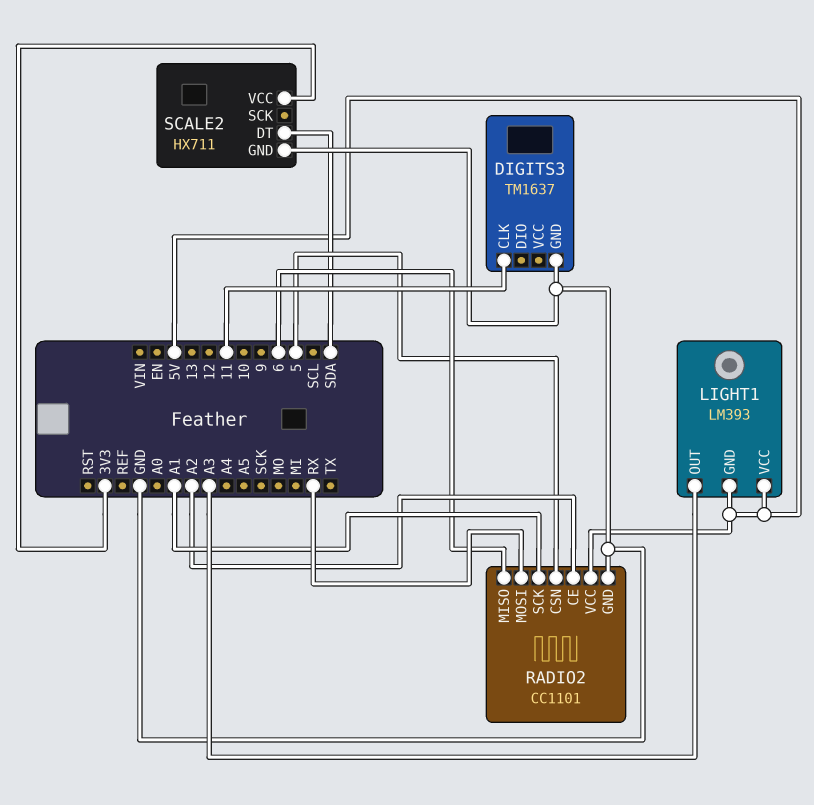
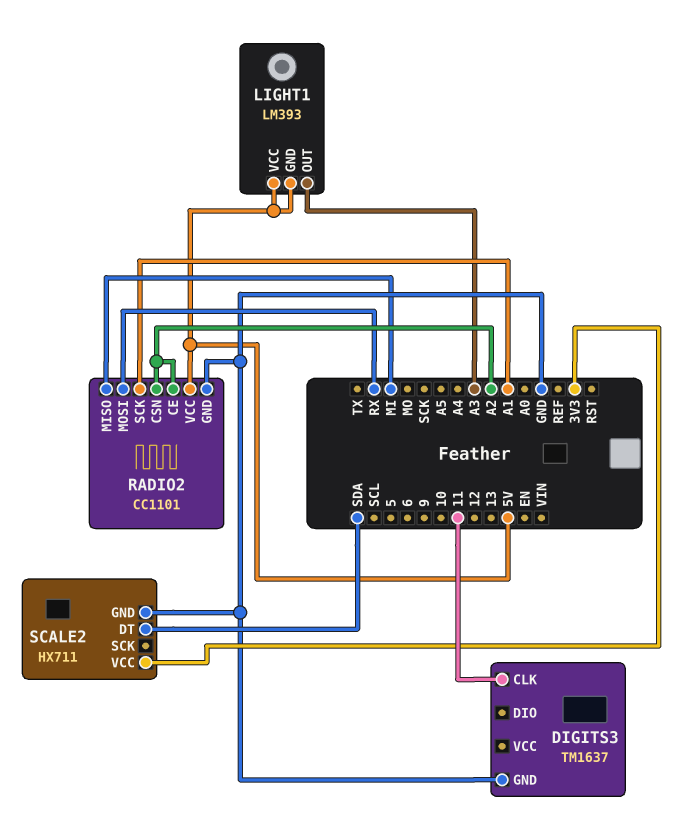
RADIO2 pin CSN: 5 -> A2
RADIO2 pin MISO: 6 -> MI

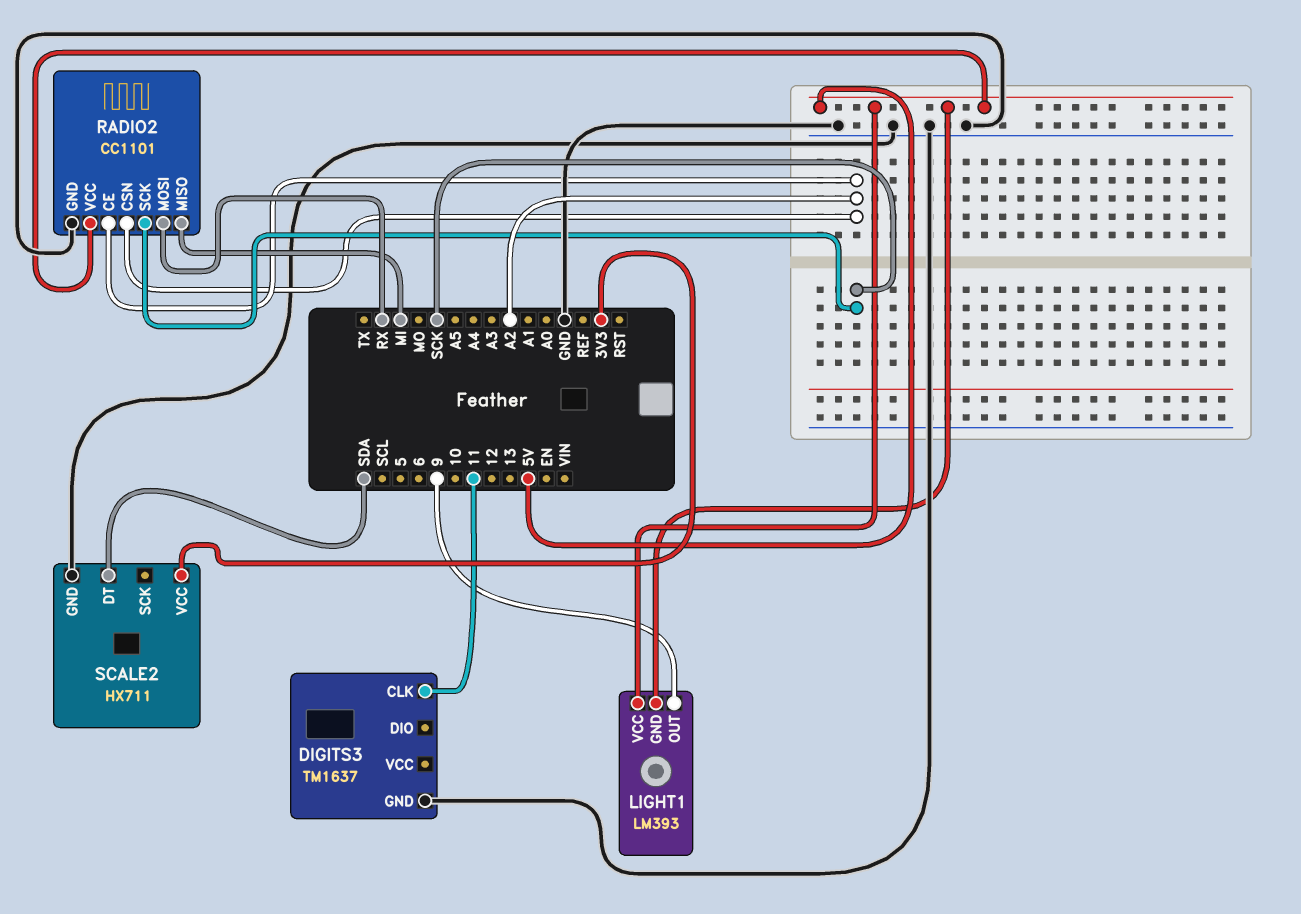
LIGHT1 pin OUT: A3 -> 9
RADIO2 pin SCK: A1 -> SCK

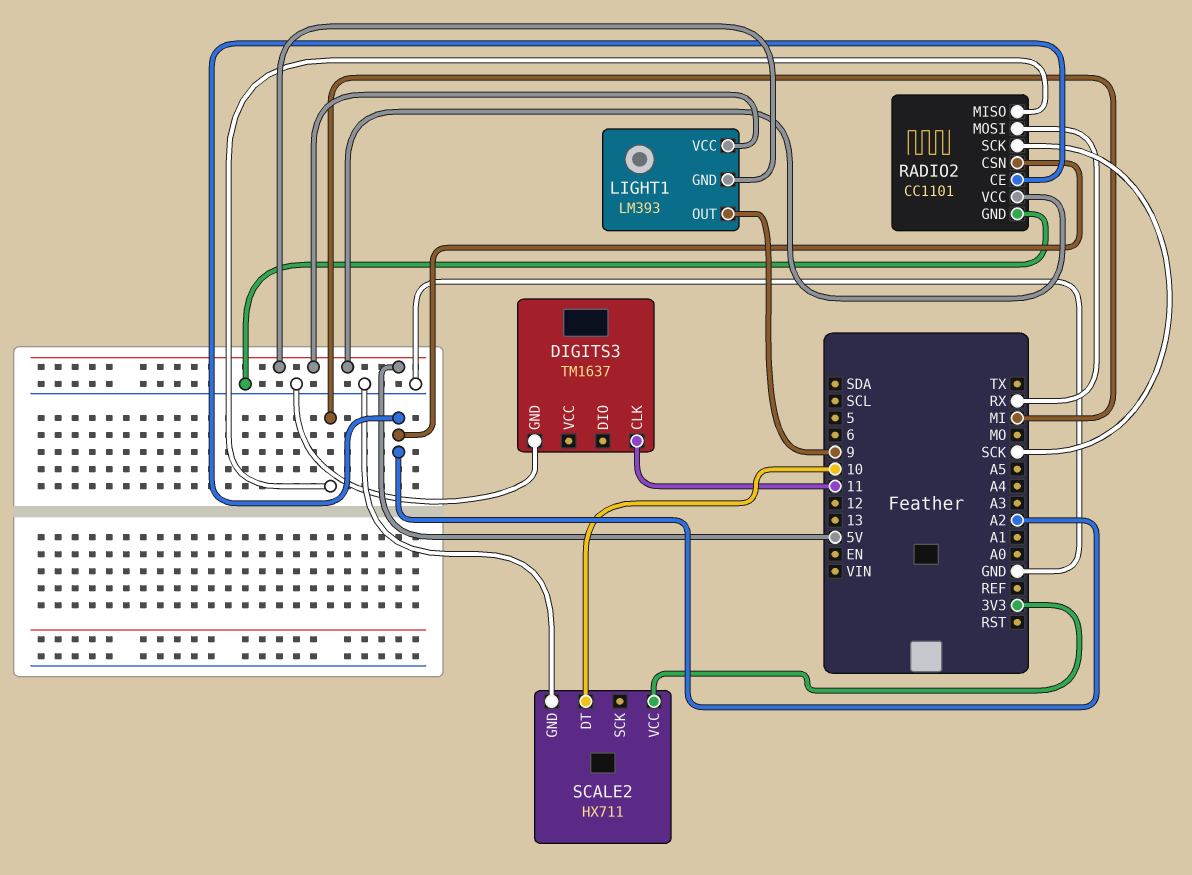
SCALE2 pin DT: SDA -> 10

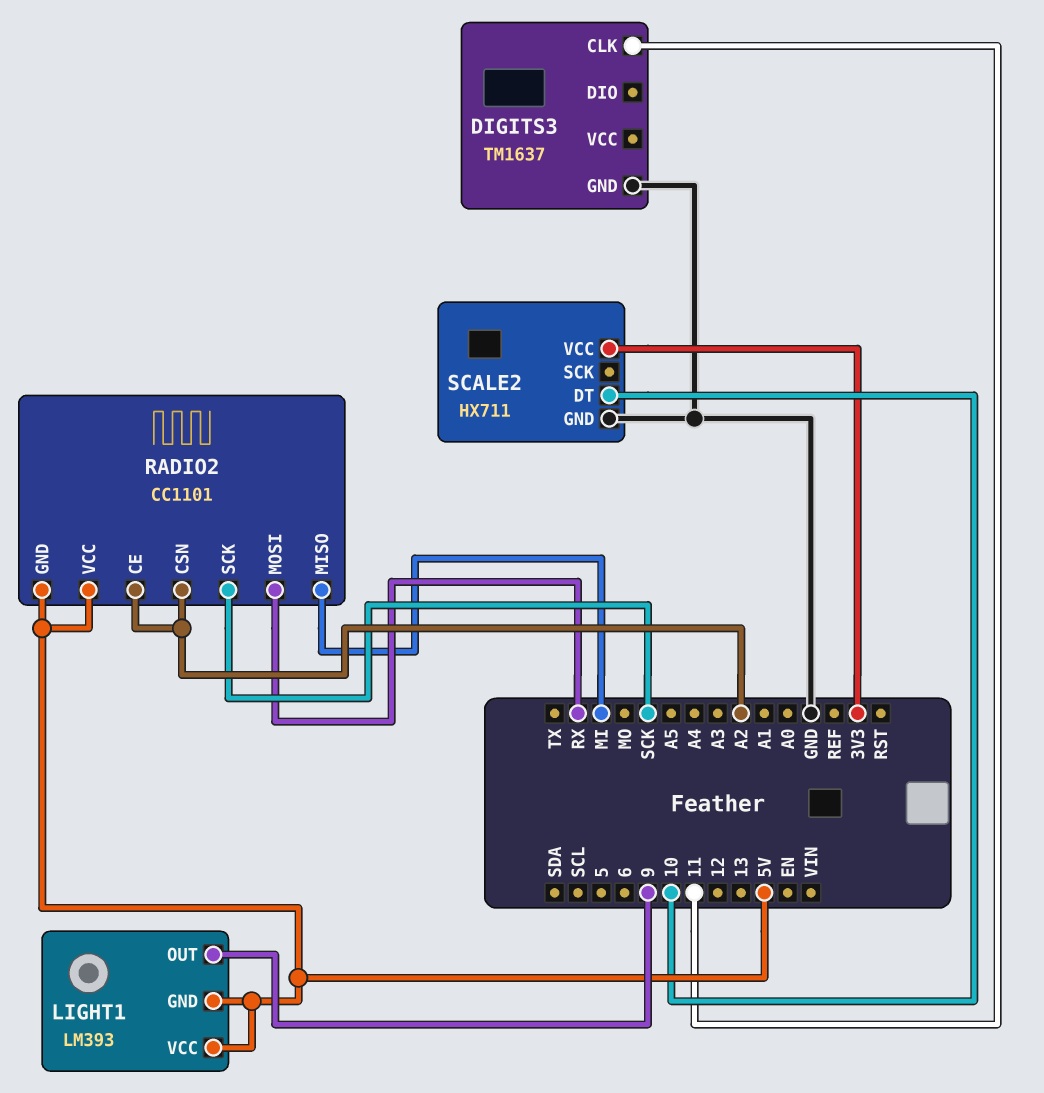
RADIO2 pin GND: GND -> 5V

